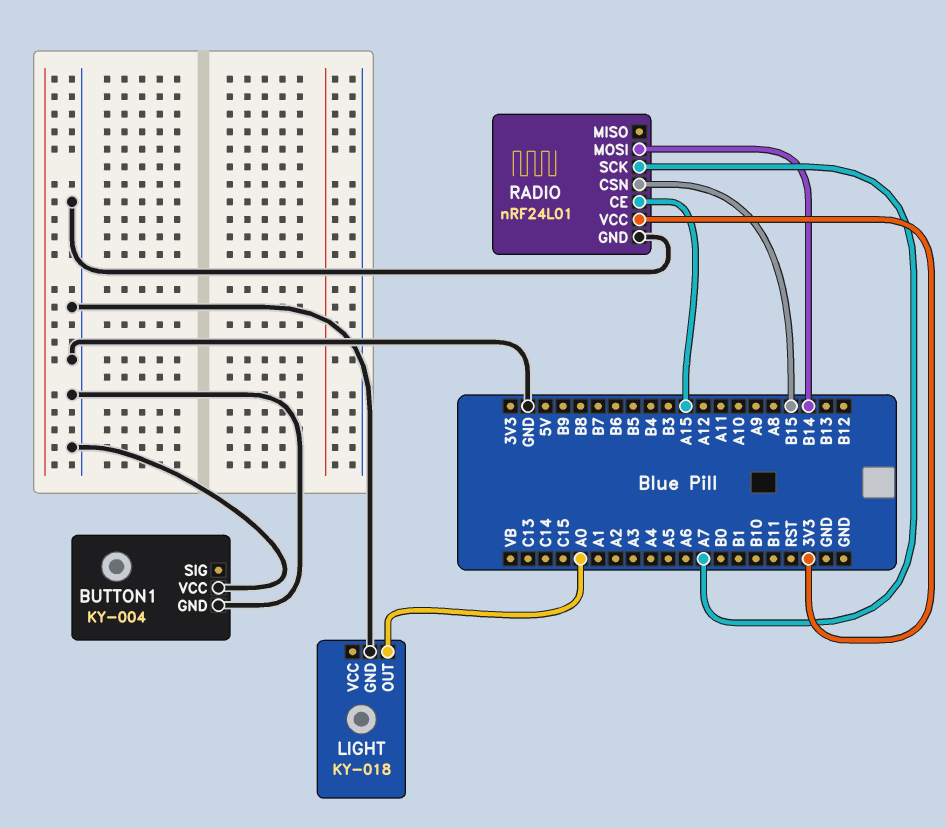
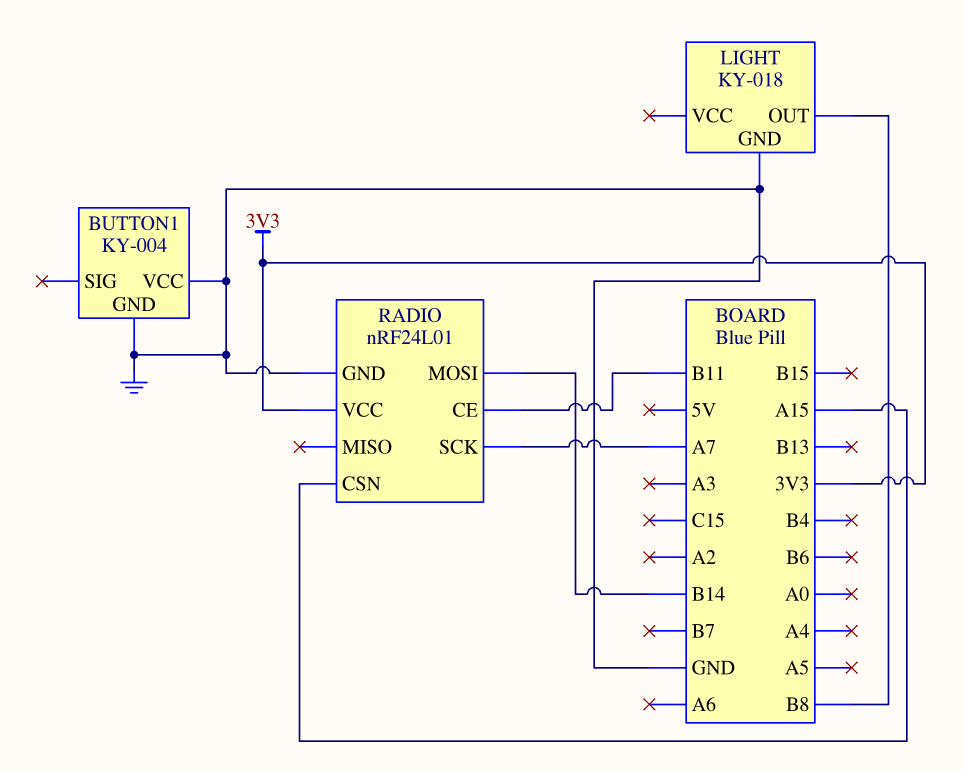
LIGHT pin OUT: A0 -> B8
RADIO pin CE: A15 -> B11
RADIO pin CSN: B15 -> A15

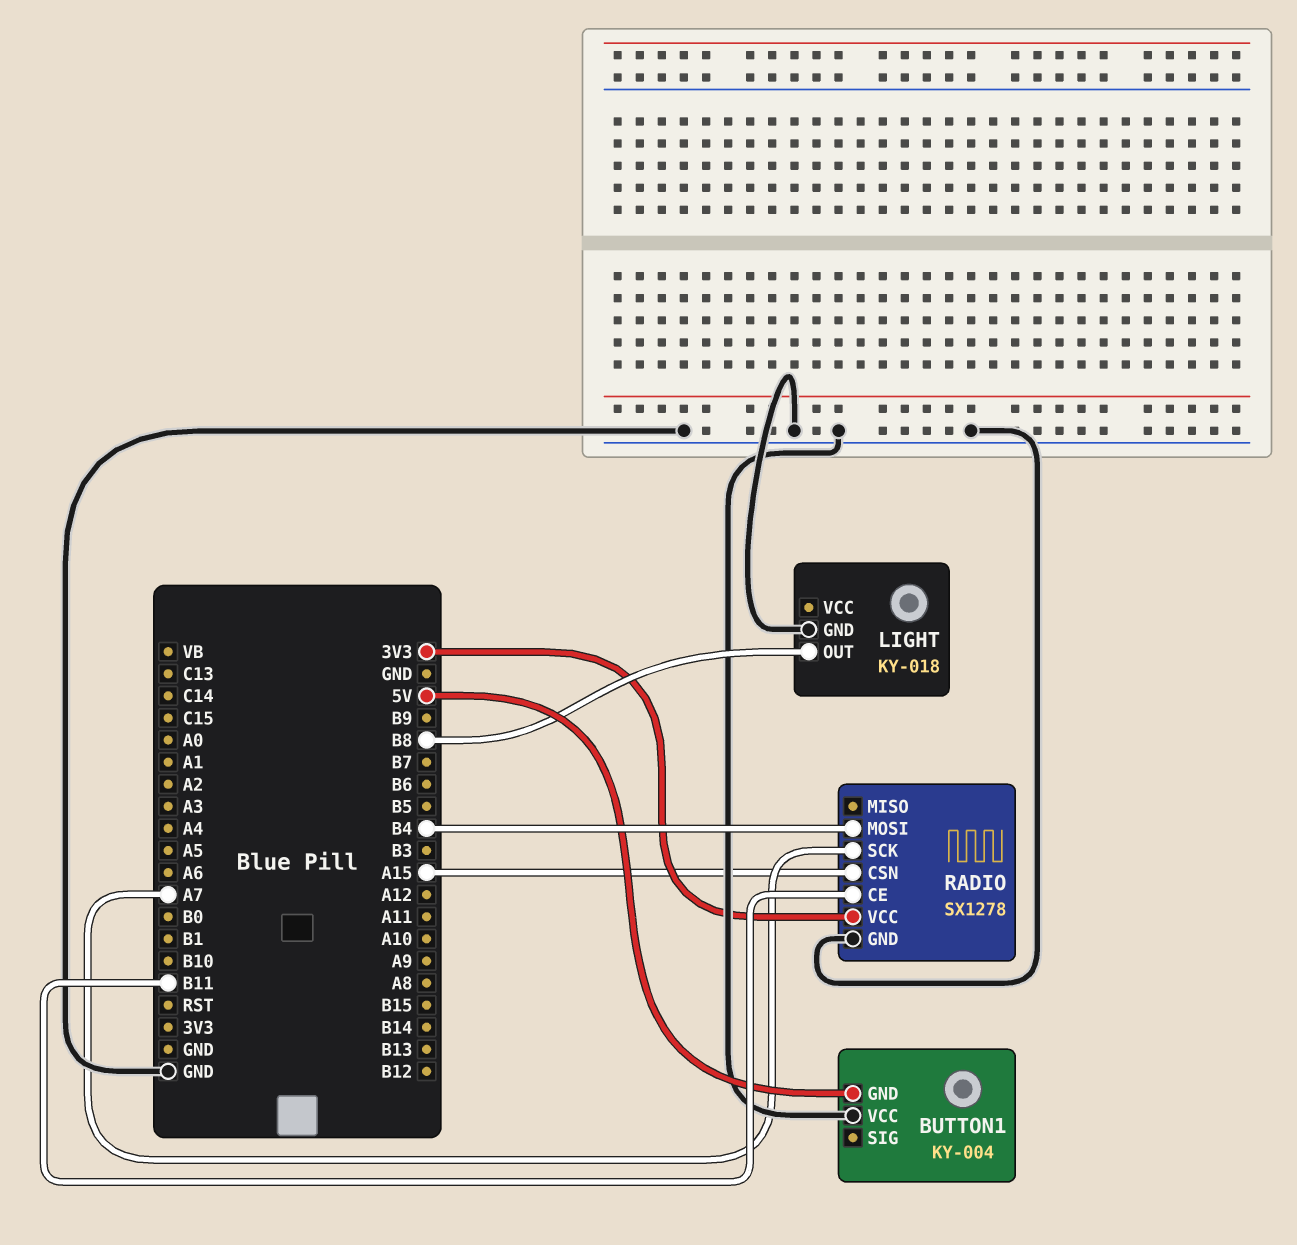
BUTTON1 pin GND: GND -> 5V
RADIO: nRF24L01 -> SX1278
RADIO pin MOSI: B14 -> B4

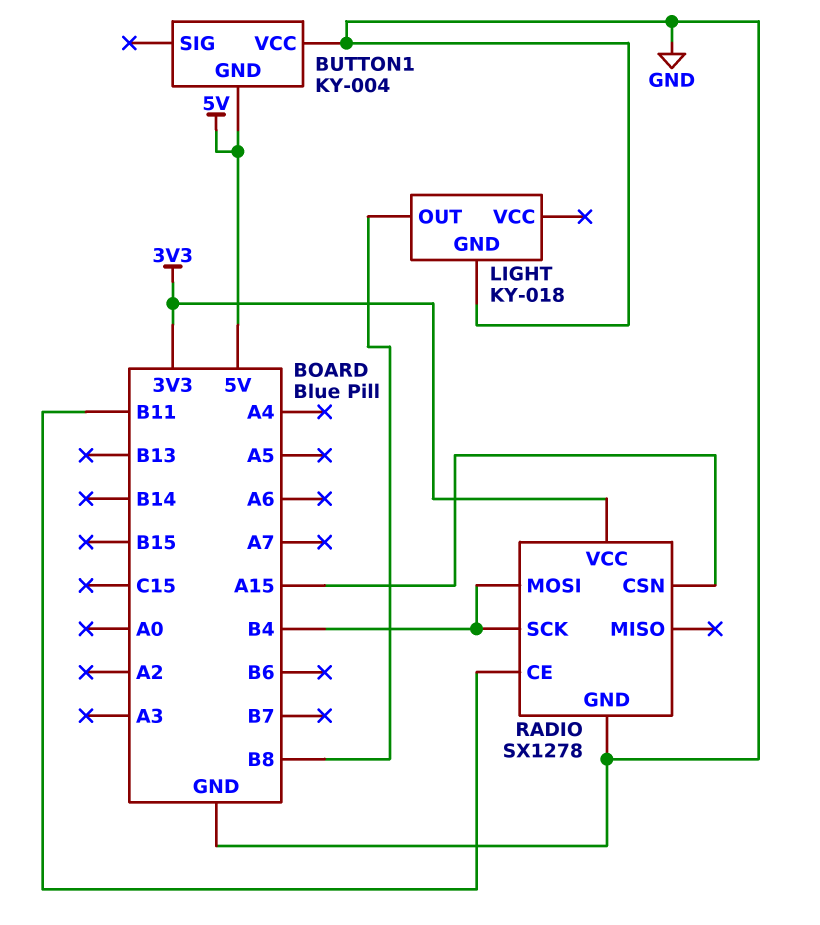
RADIO pin SCK: A7 -> B4

